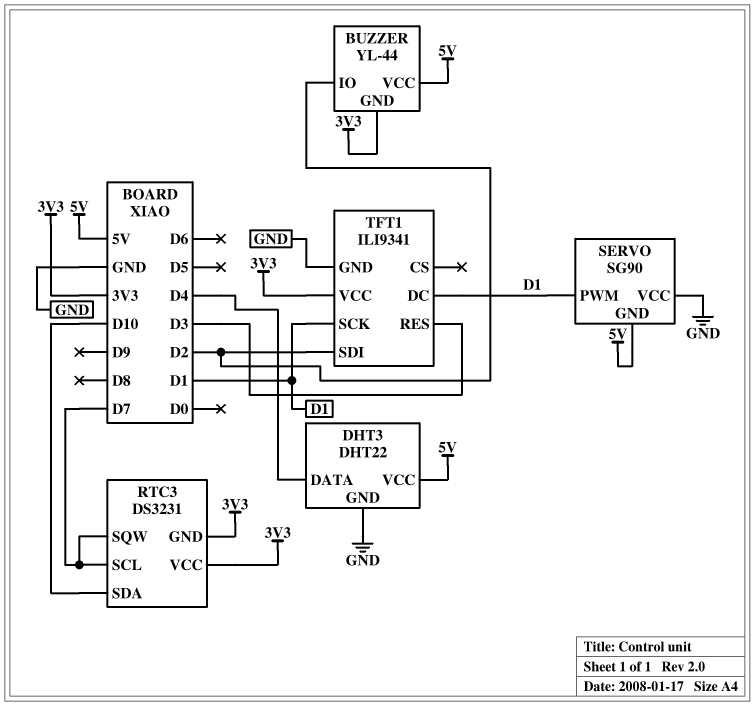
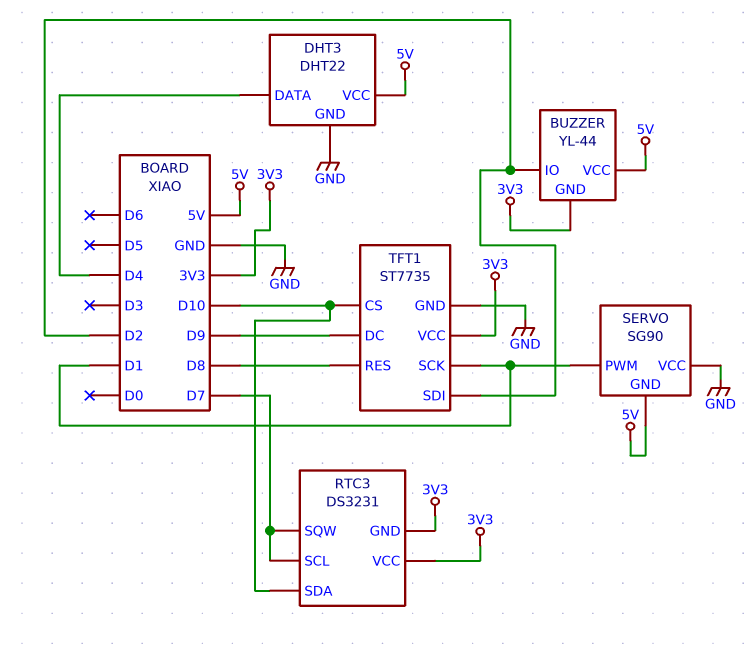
TFT1: ILI9341 -> ST7735
TFT1 pin CS: none -> D10
TFT1 pin DC: D1 -> D9
TFT1 pin RES: D3 -> D8

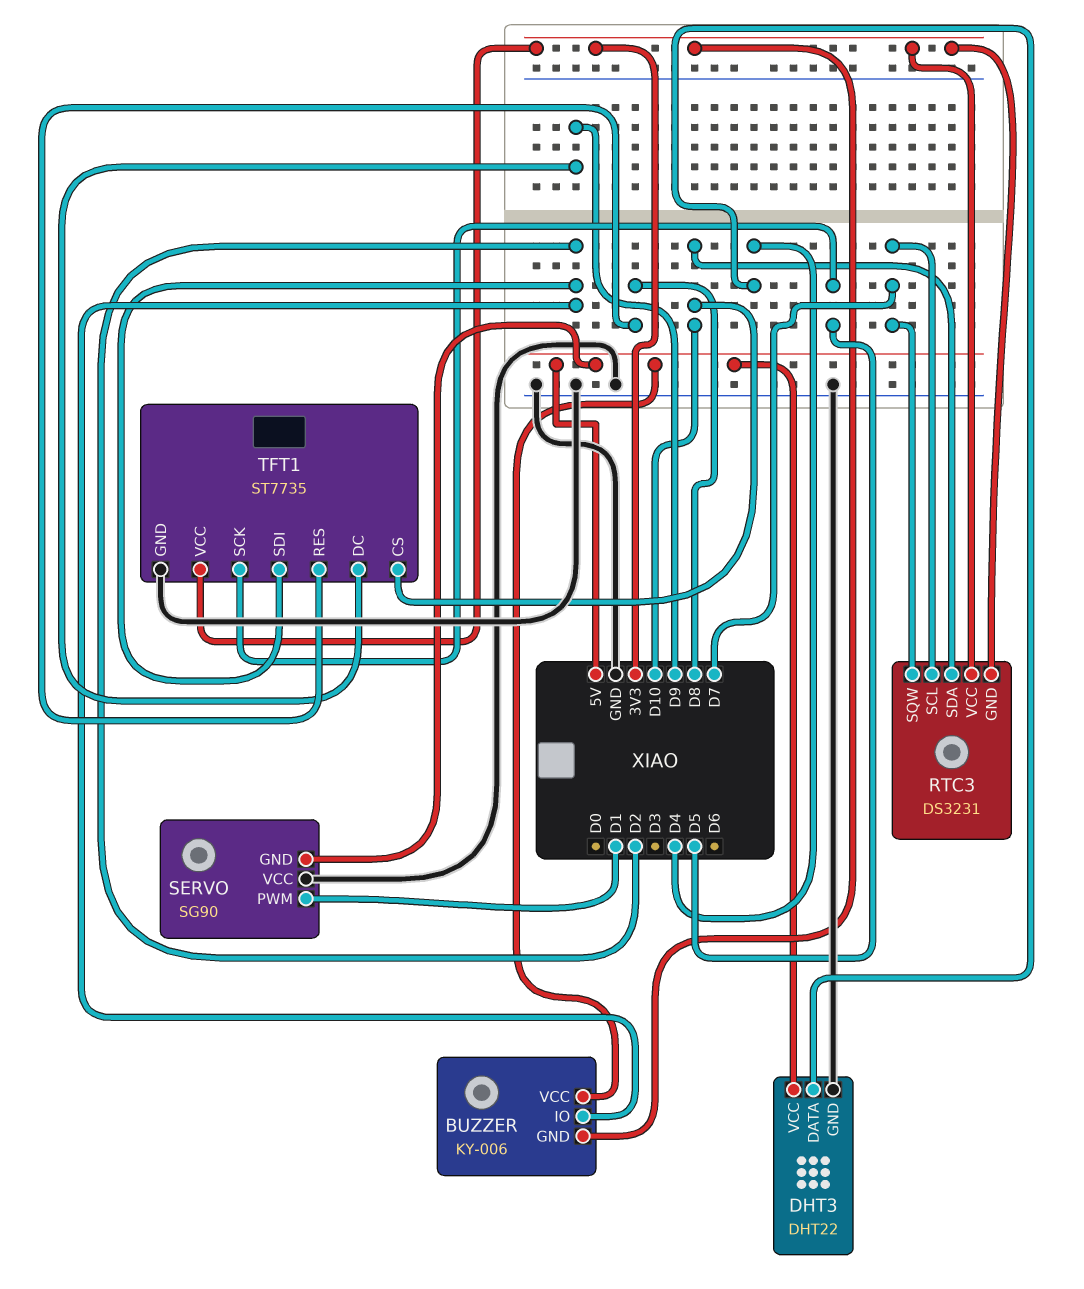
BUZZER: YL-44 -> KY-006
TFT1 pin SCK: D1 -> D5

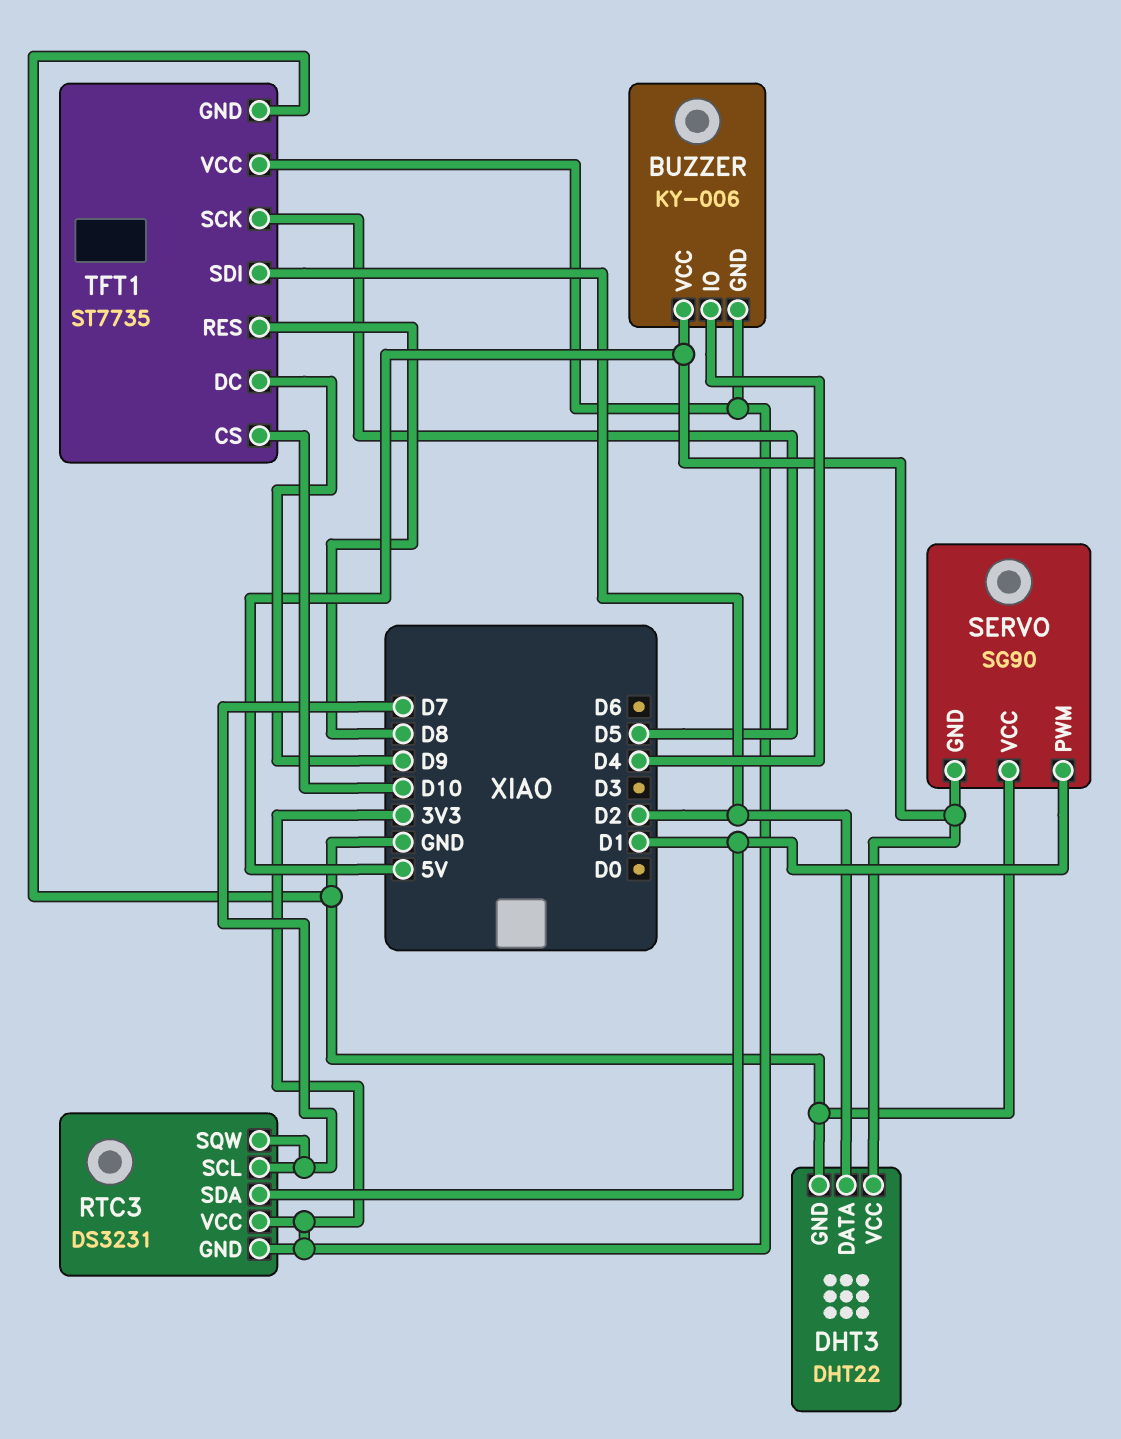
BUZZER pin IO: D2 -> D4
DHT3 pin DATA: D4 -> D2
RTC3 pin SDA: D10 -> D1

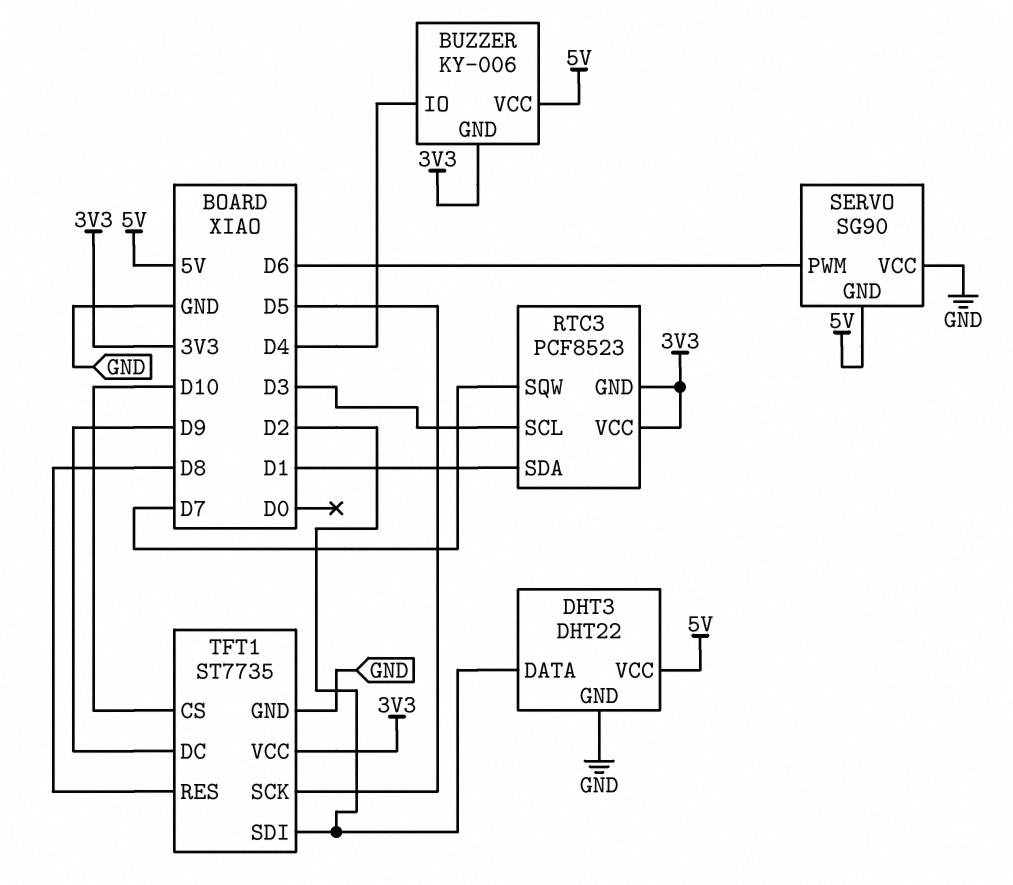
RTC3: DS3231 -> PCF8523
RTC3 pin SCL: D7 -> D3
SERVO pin PWM: D1 -> D6

